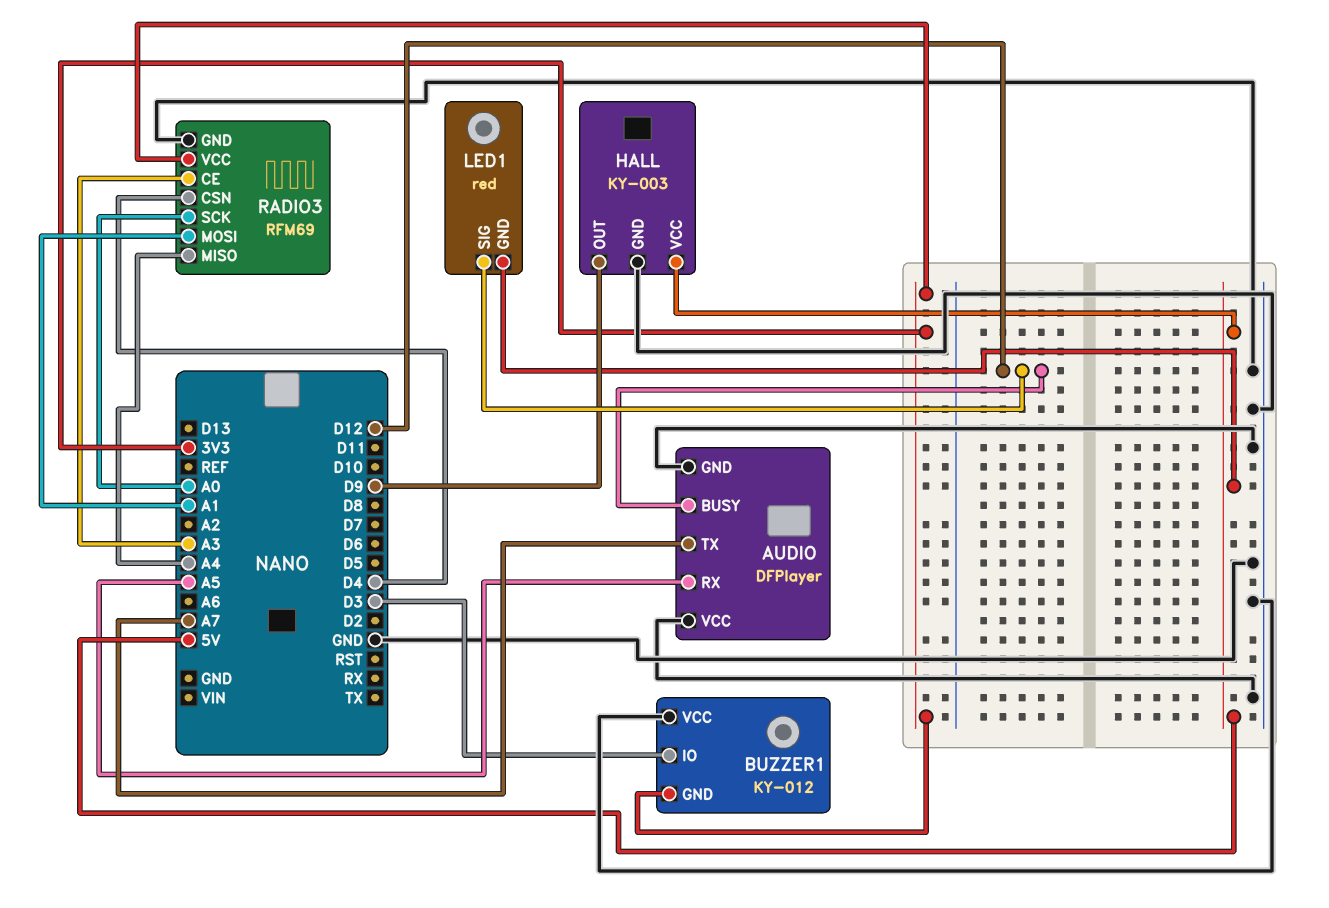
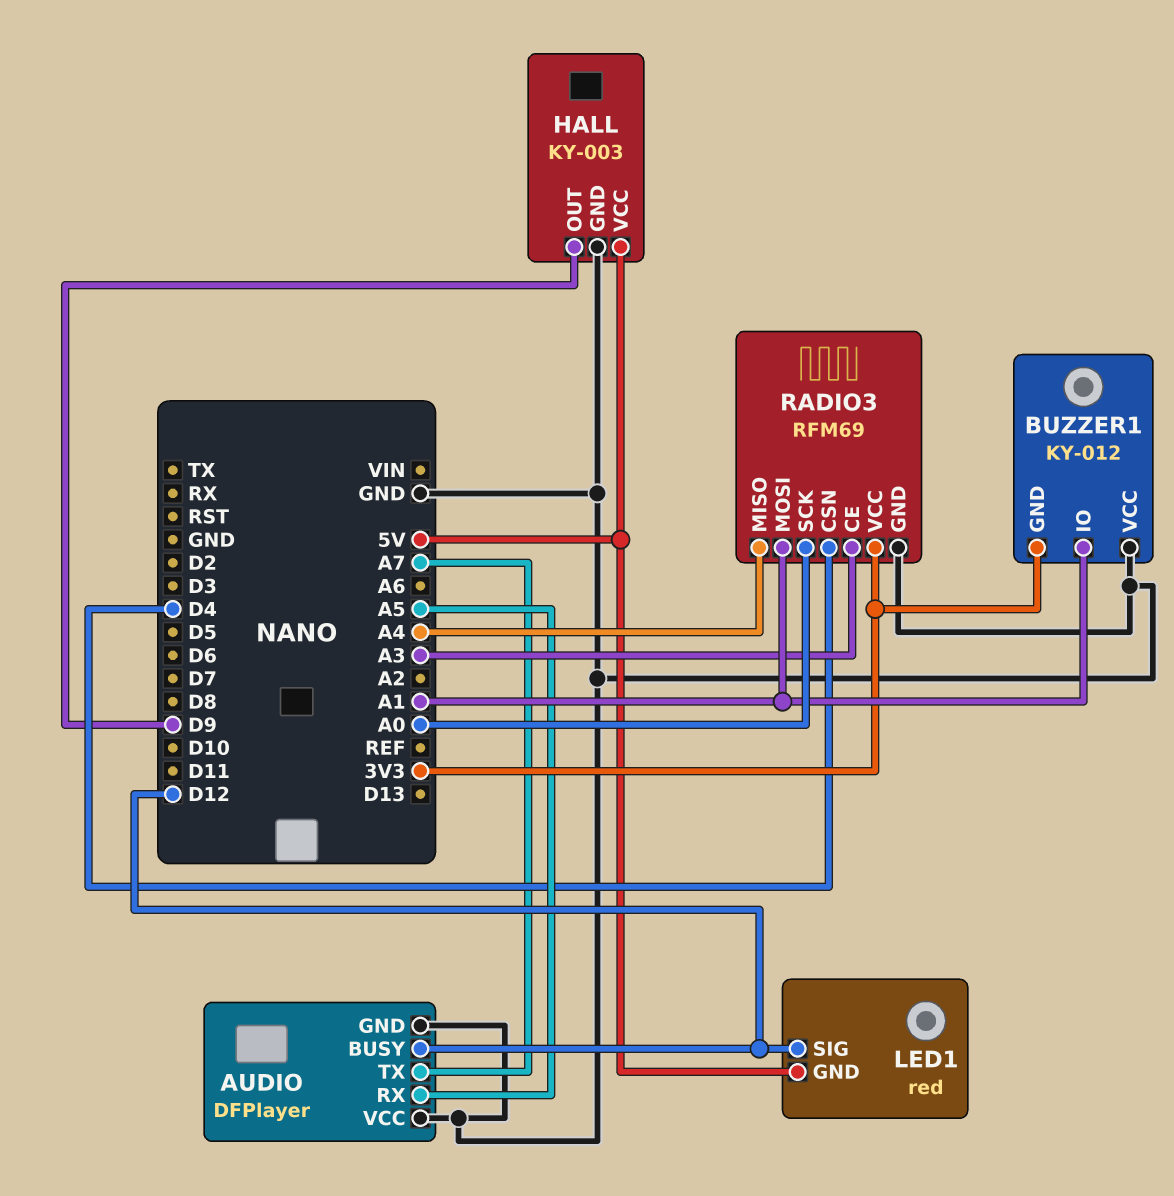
BUZZER1 pin IO: D3 -> A1

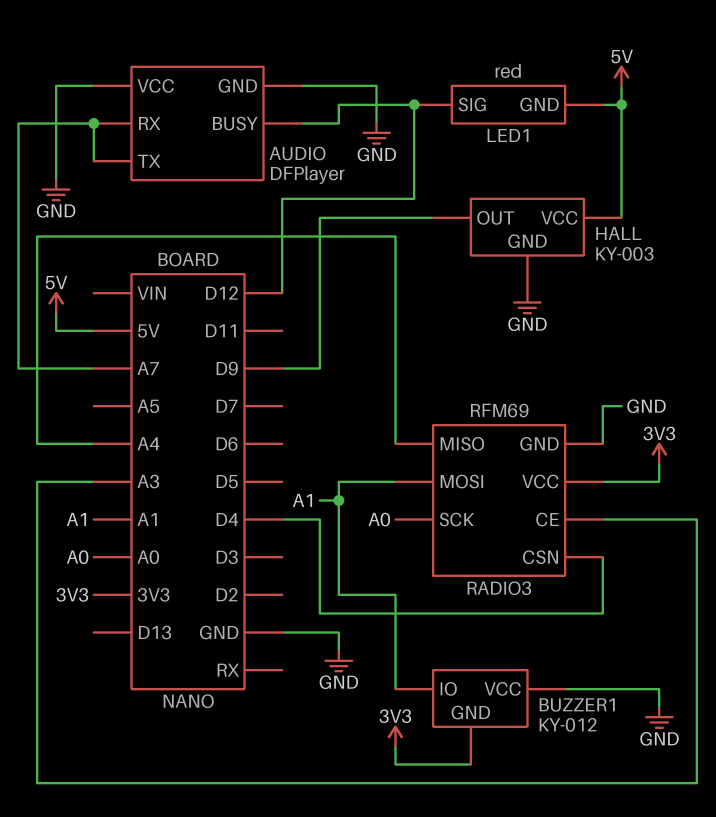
AUDIO pin RX: A5 -> A7

